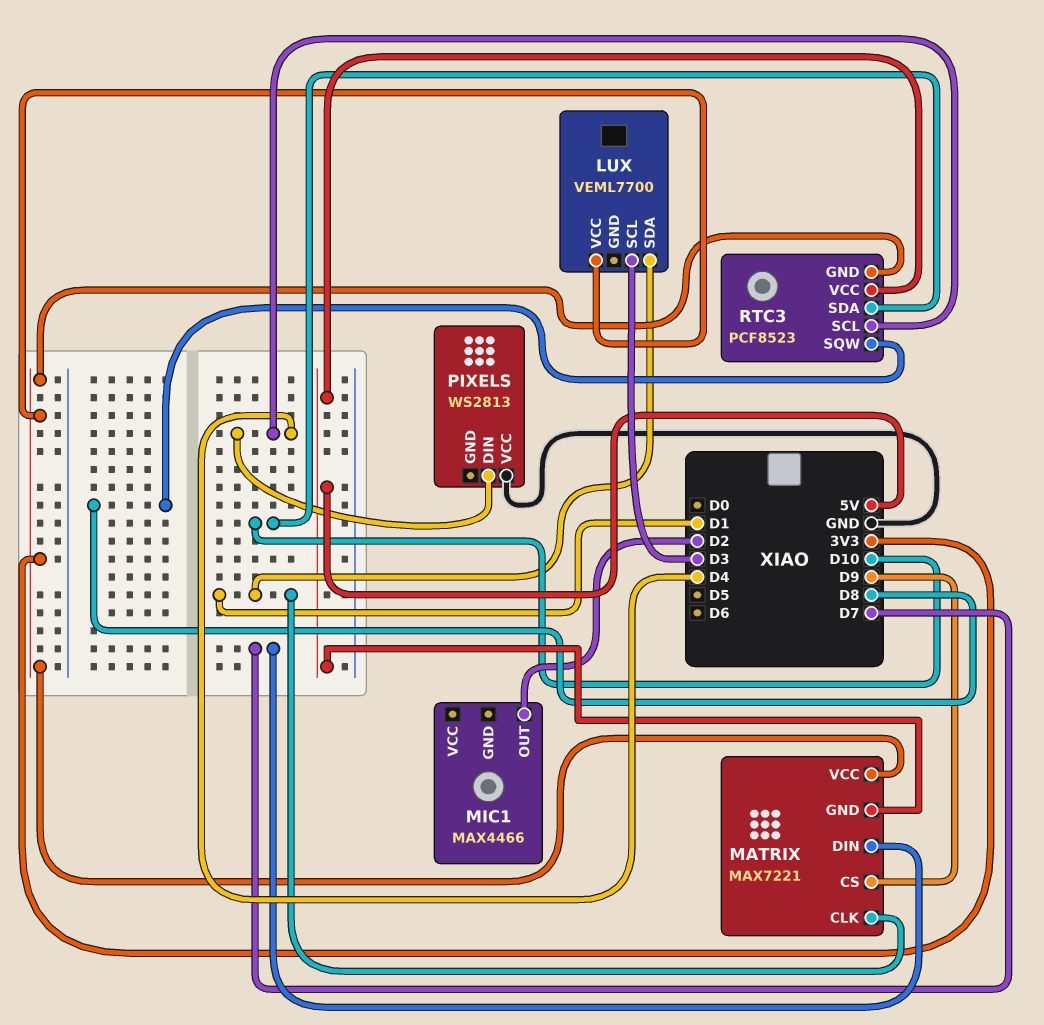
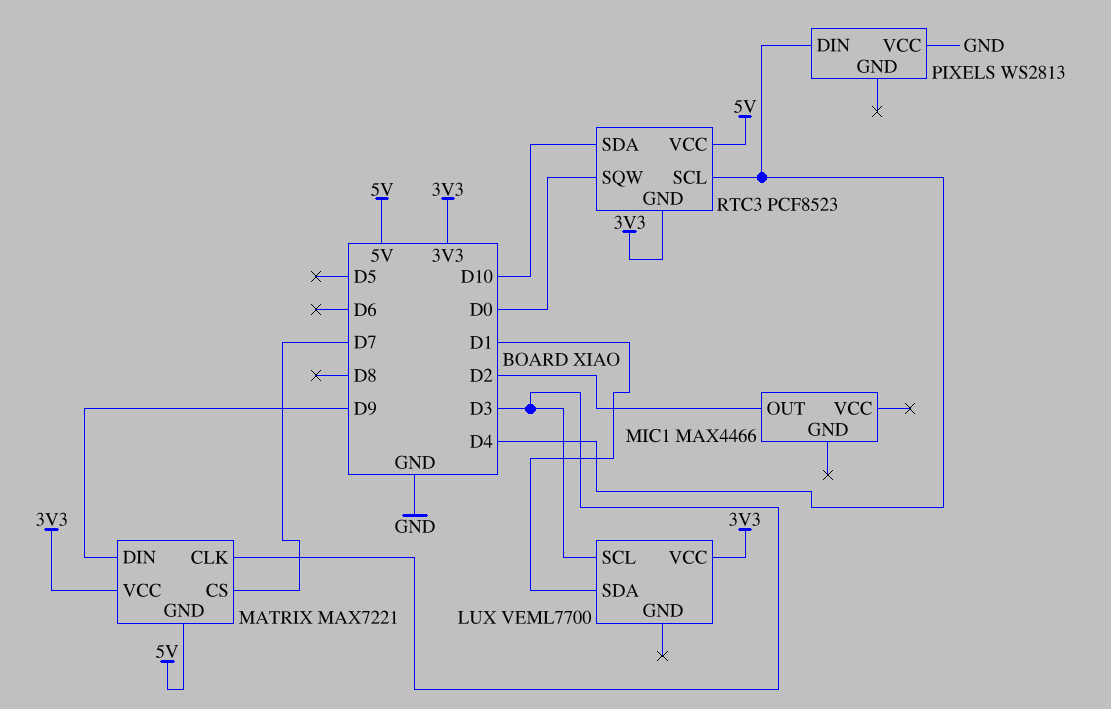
MATRIX pin CLK: D1 -> D3
MATRIX pin CS: D9 -> D7
MATRIX pin DIN: D7 -> D9
RTC3 pin SQW: D8 -> D0

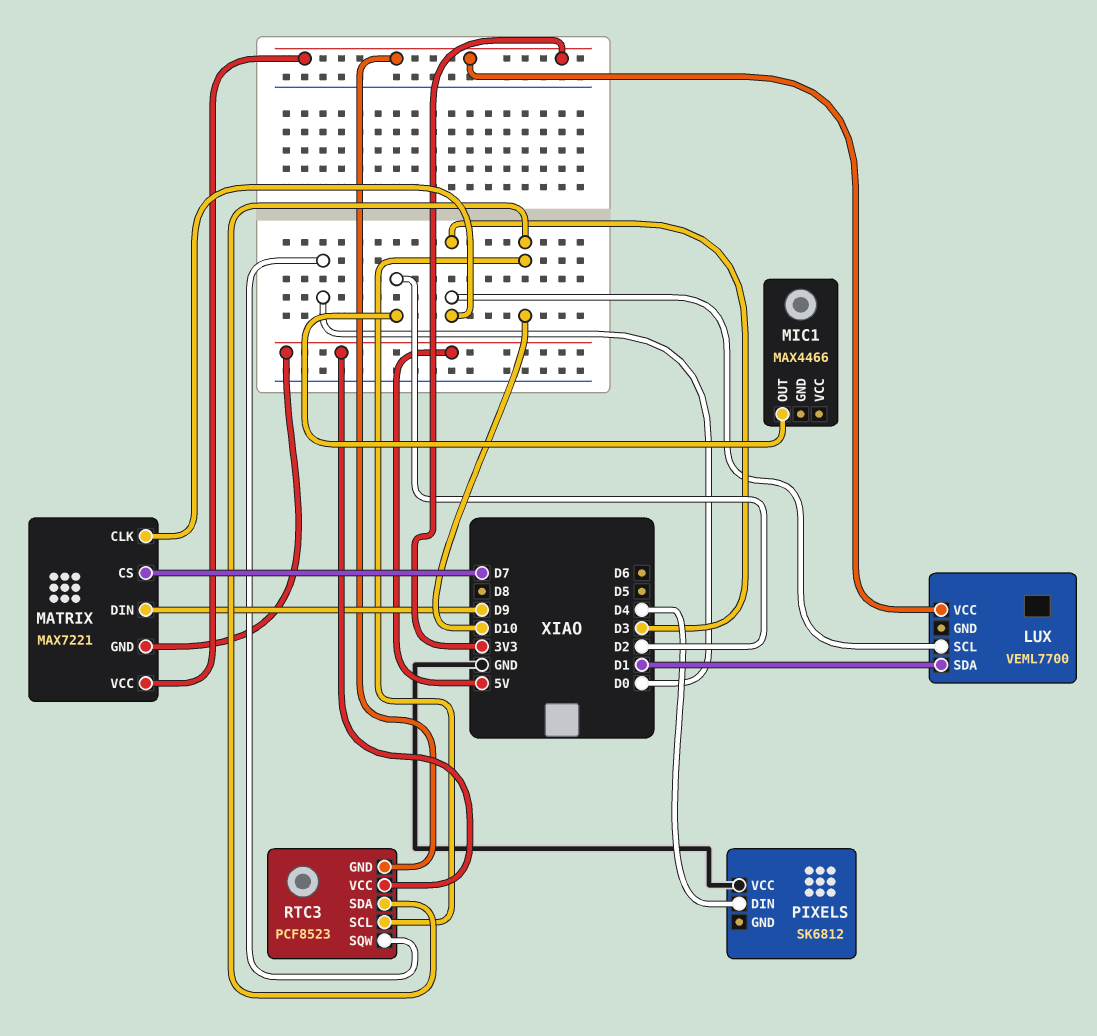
PIXELS: WS2813 -> SK6812
RTC3 pin SCL: D4 -> D10

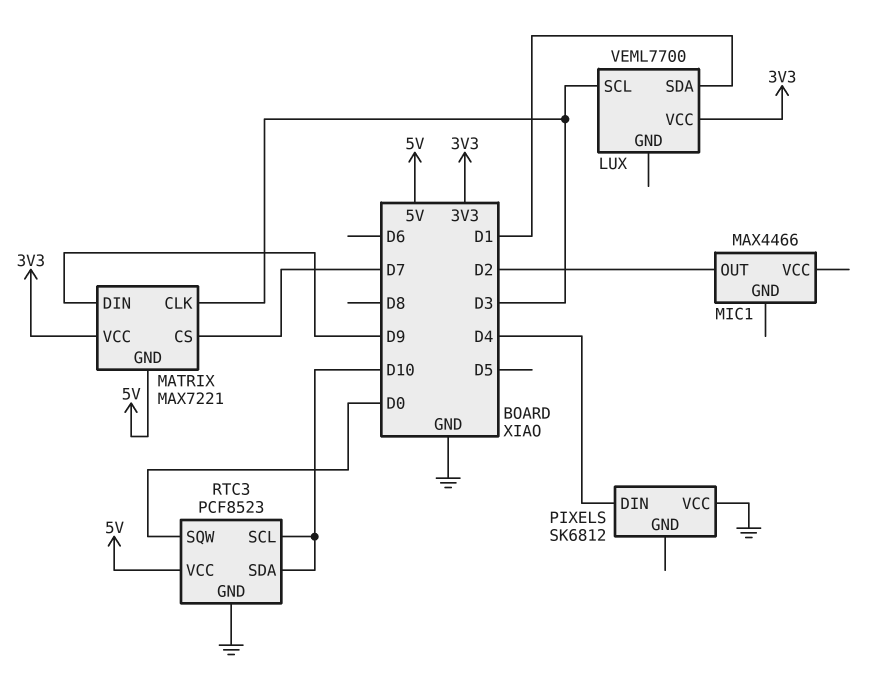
RTC3 pin GND: 3V3 -> GND

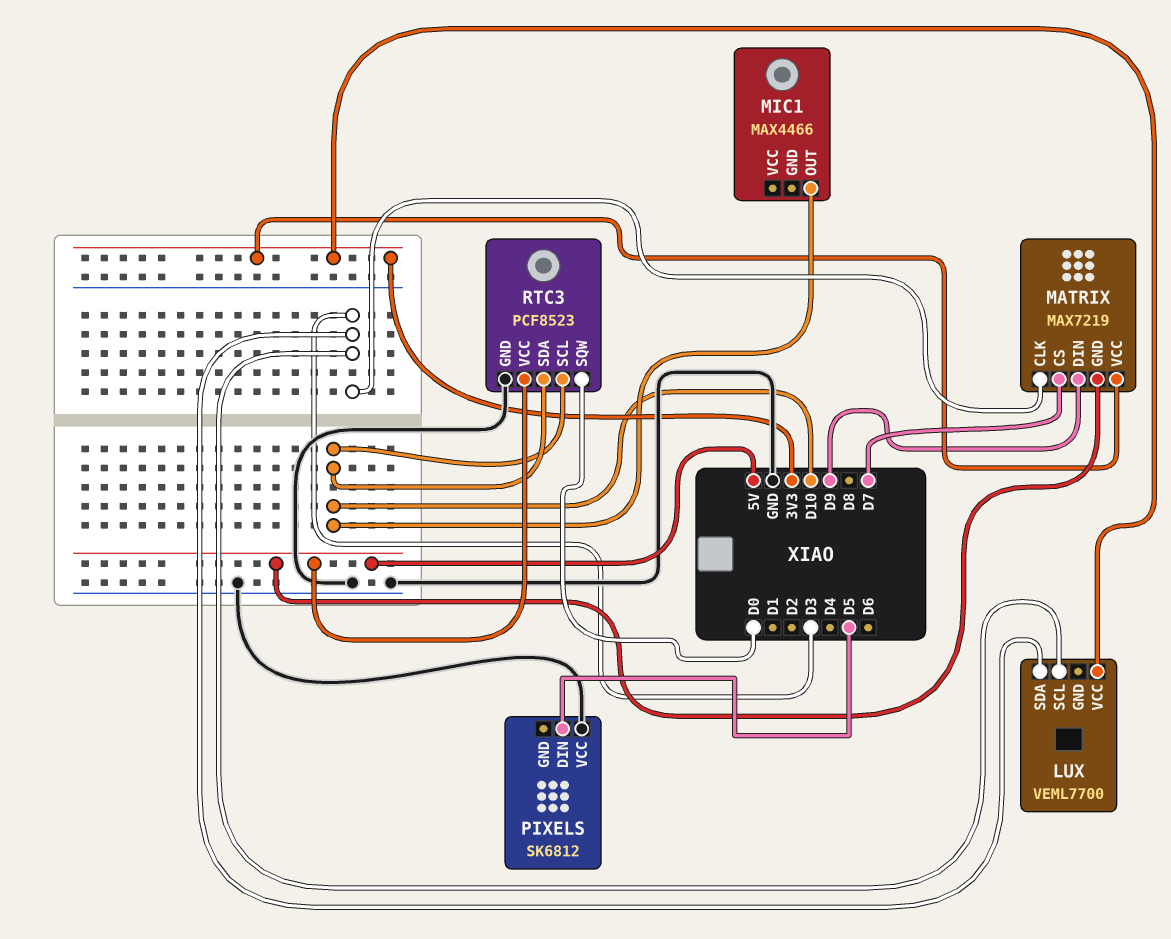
LUX pin SDA: D1 -> D3
MATRIX: MAX7221 -> MAX7219
MIC1 pin OUT: D2 -> D10
PIXELS pin DIN: D4 -> D5

